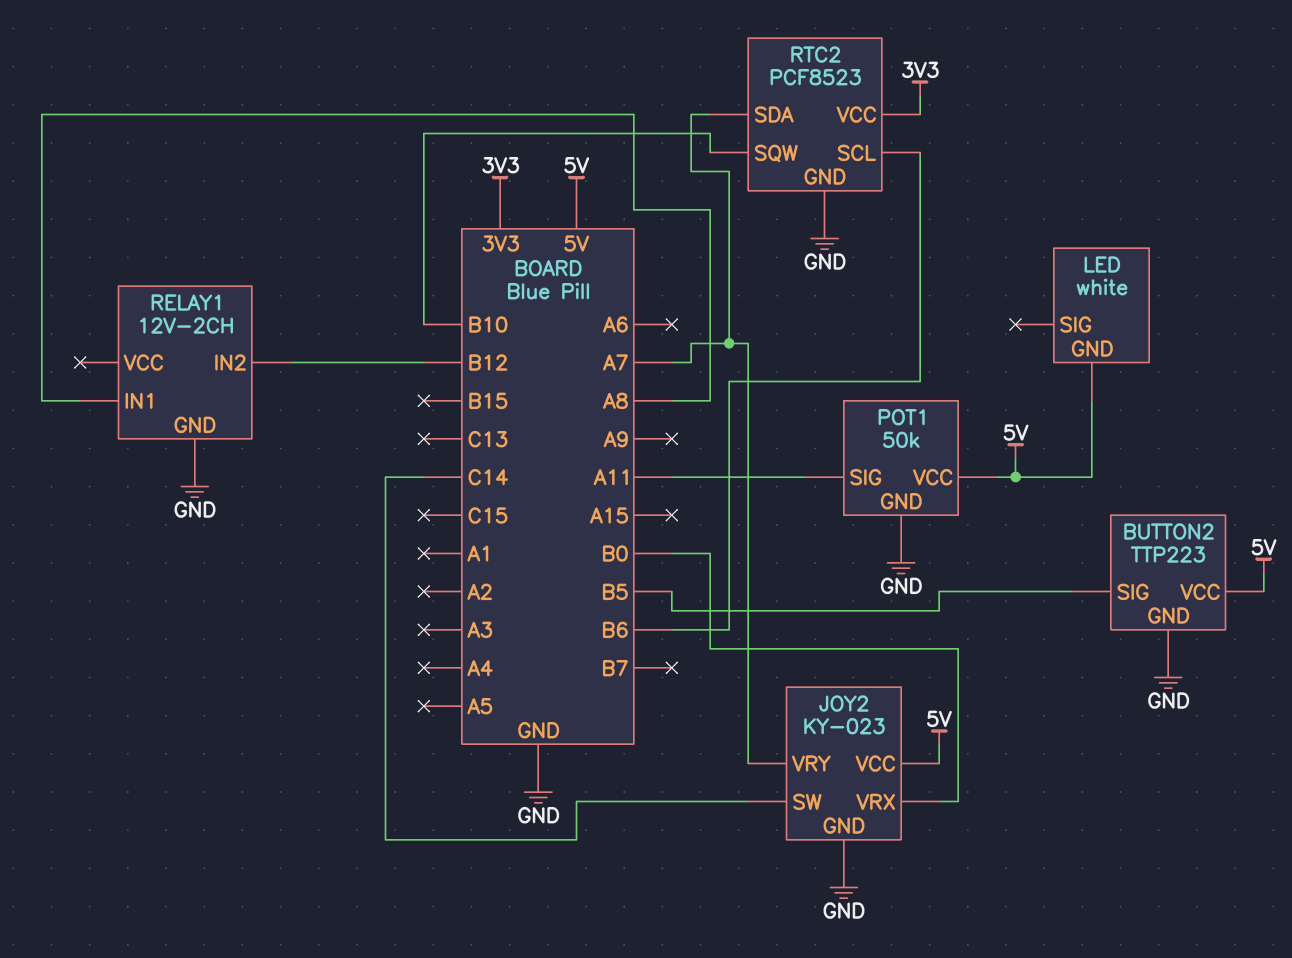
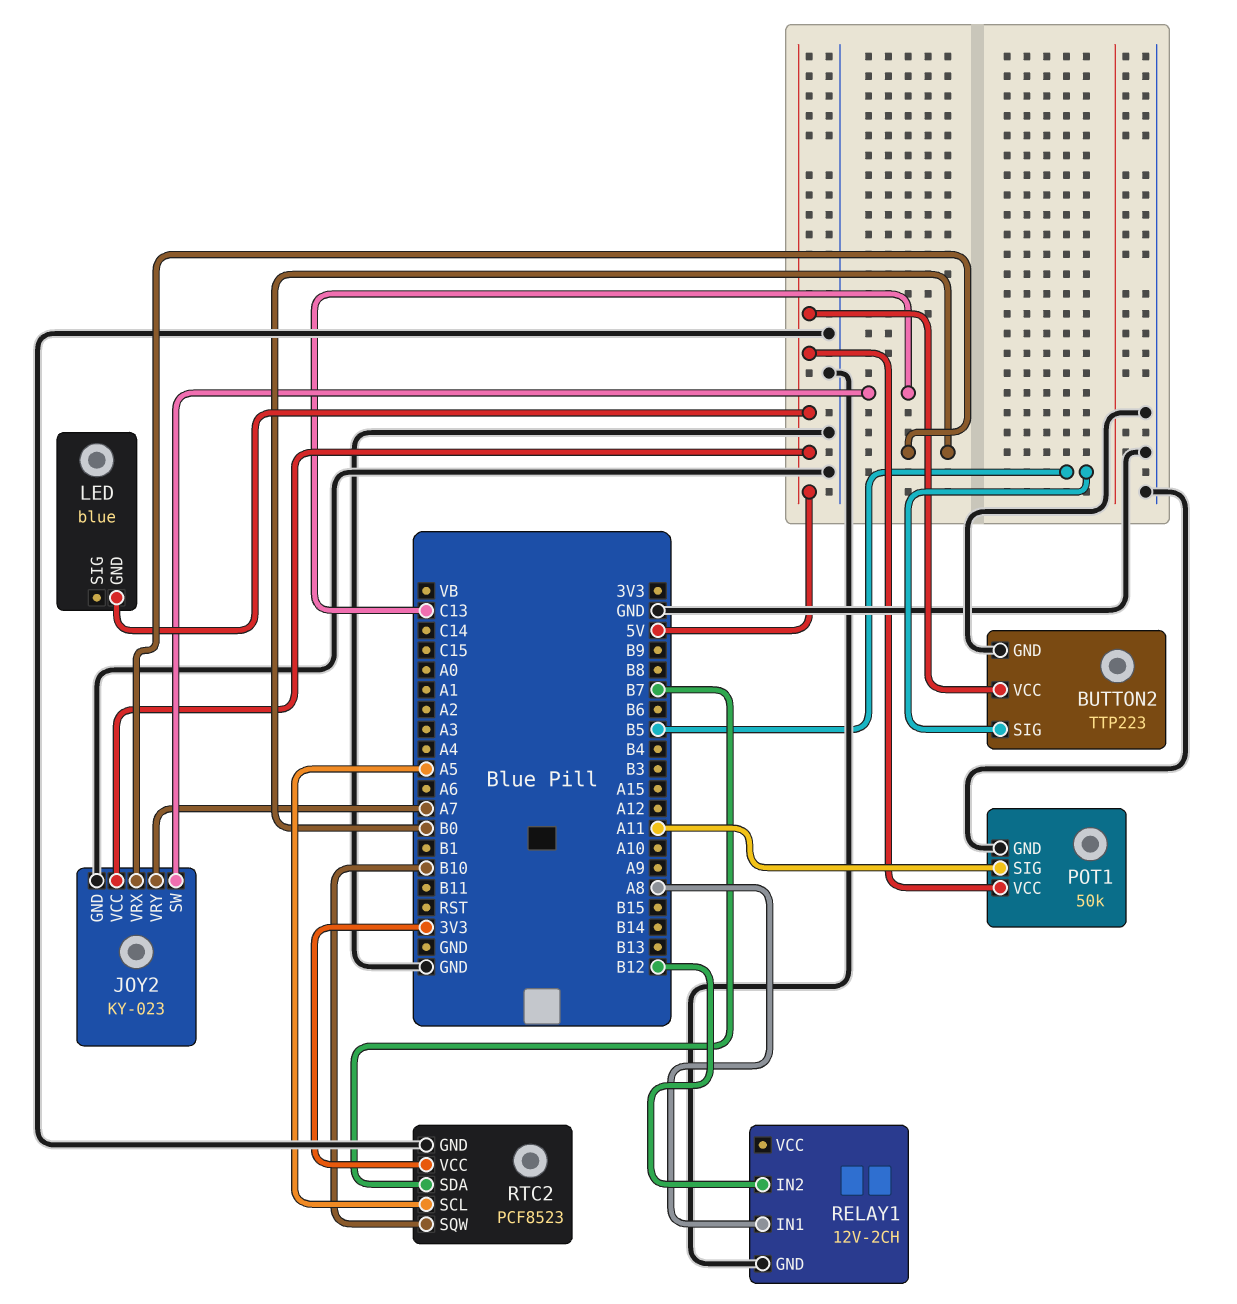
JOY2 pin SW: C14 -> C13
LED: white -> blue
RTC2 pin SCL: B6 -> A5
RTC2 pin SDA: A7 -> B7

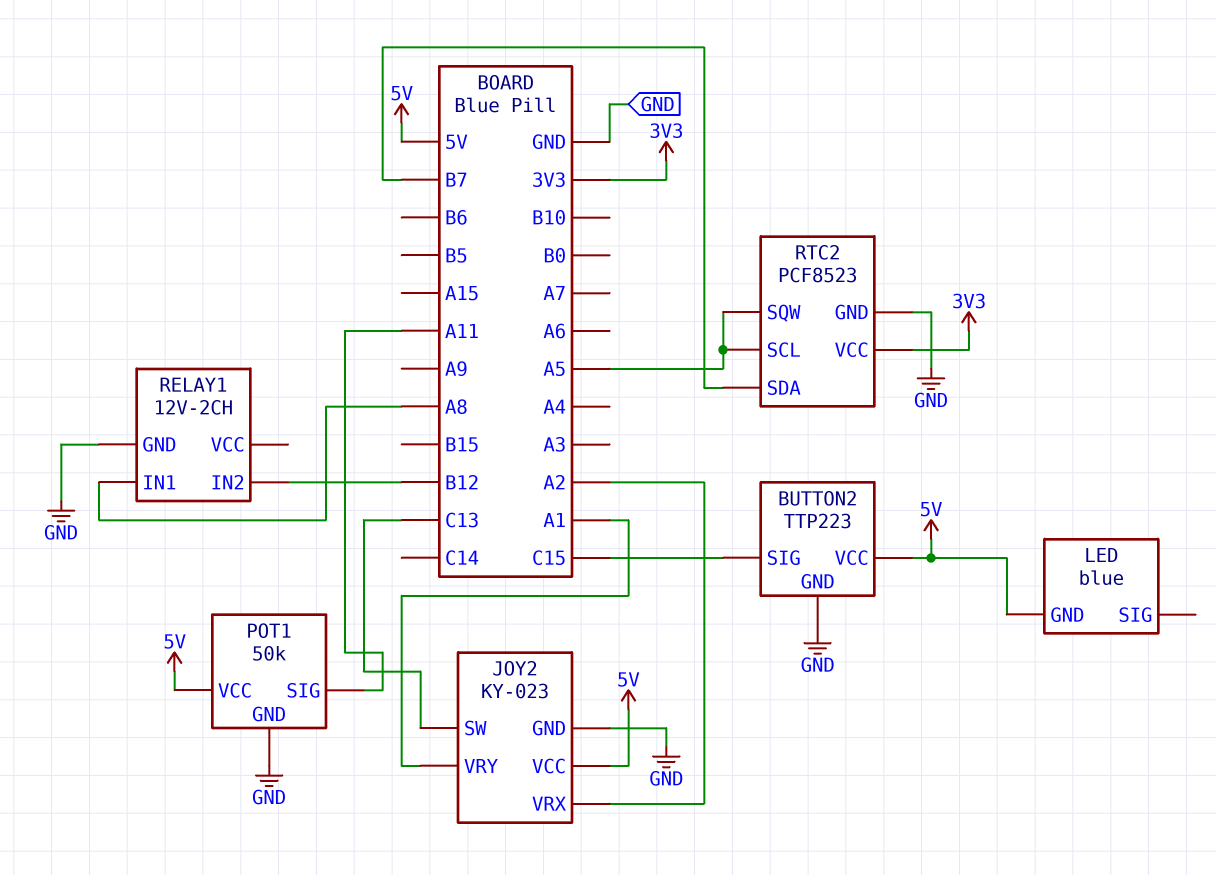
BUTTON2 pin SIG: B5 -> C15
JOY2 pin VRX: B0 -> A2
JOY2 pin VRY: A7 -> A1
RTC2 pin SQW: B10 -> A5

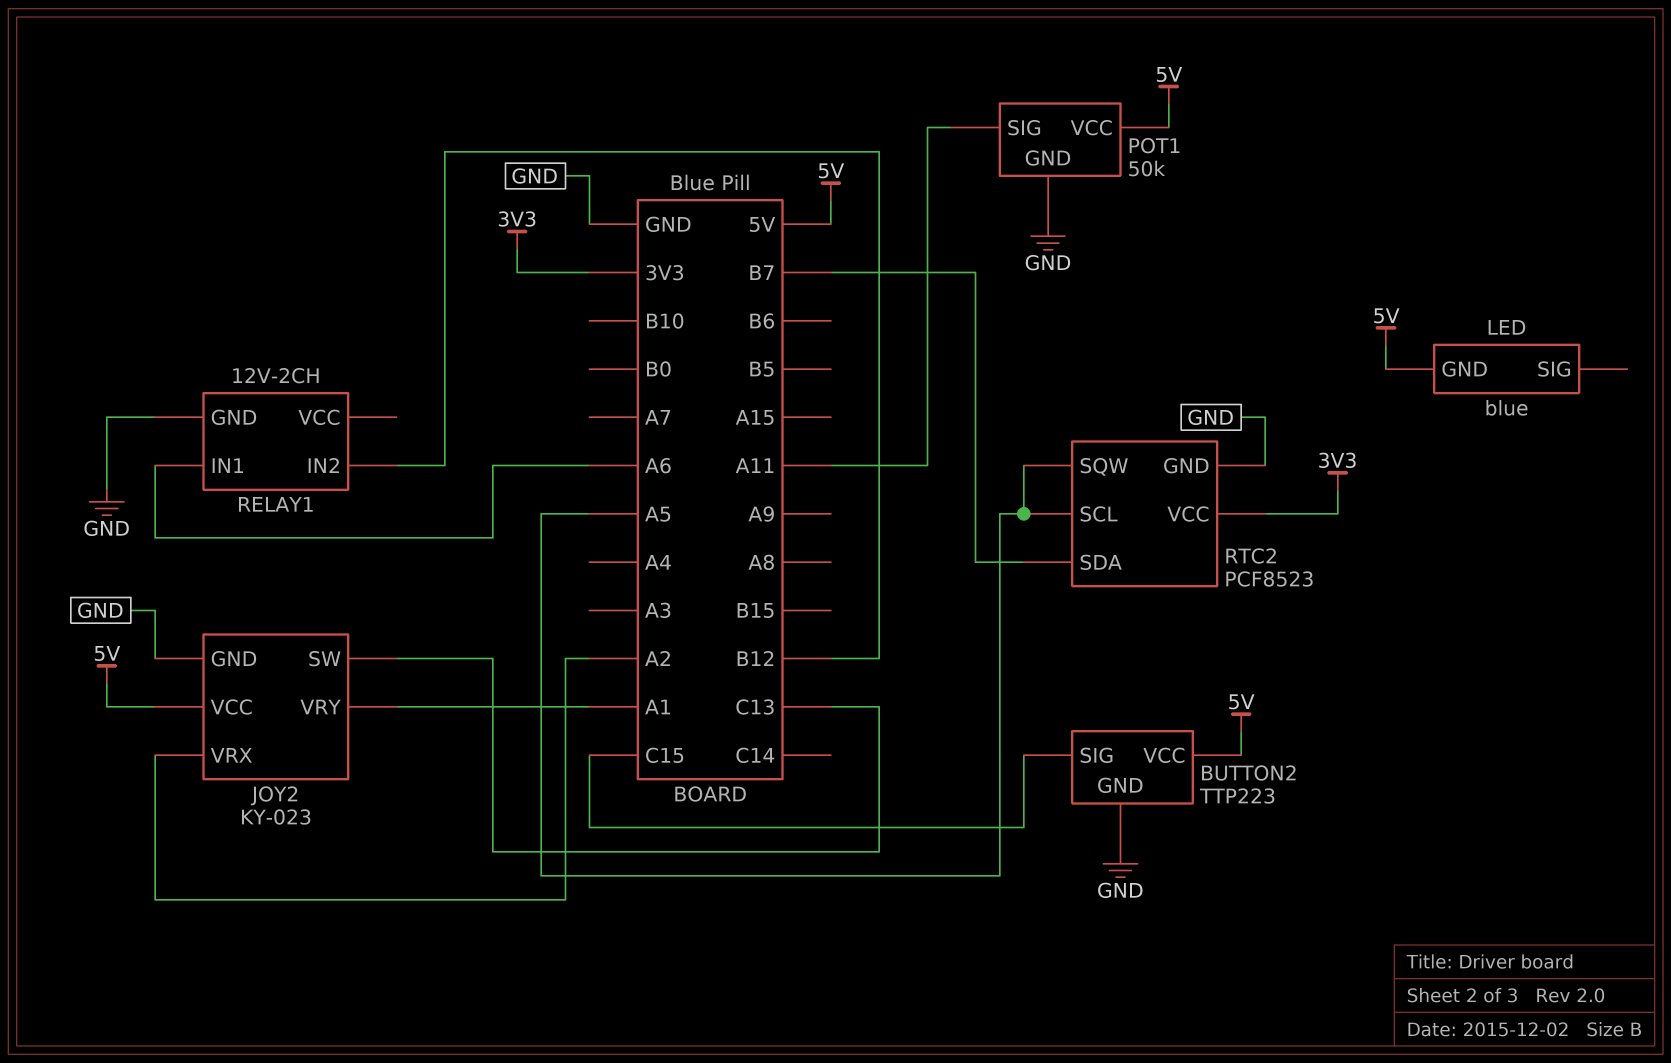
RELAY1 pin IN1: A8 -> A6

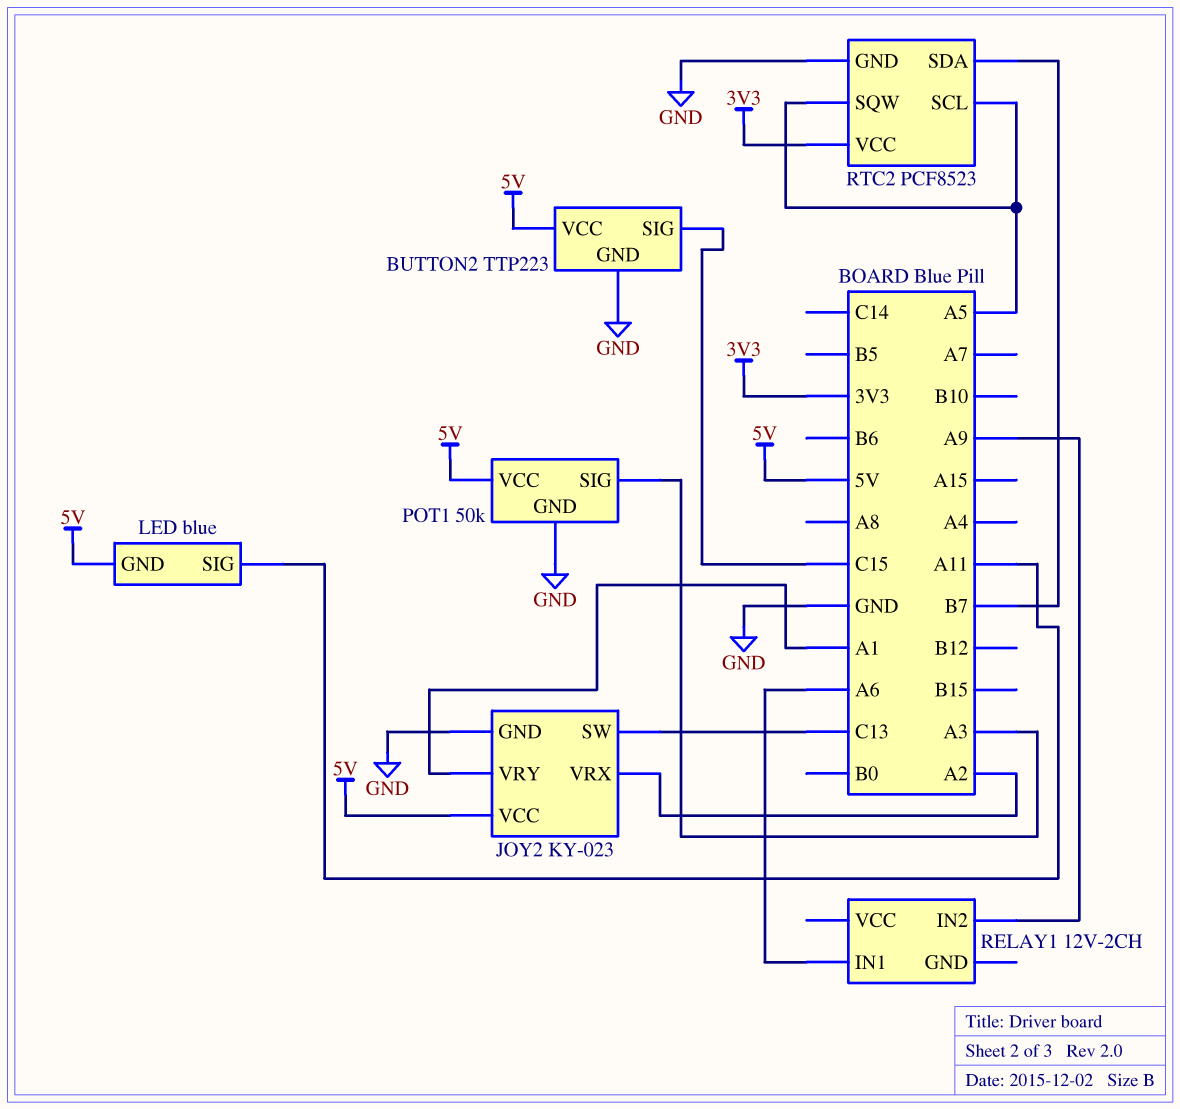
LED pin SIG: none -> A11
POT1 pin SIG: A11 -> A3
RELAY1 pin GND: GND -> none
RELAY1 pin IN2: B12 -> A9

